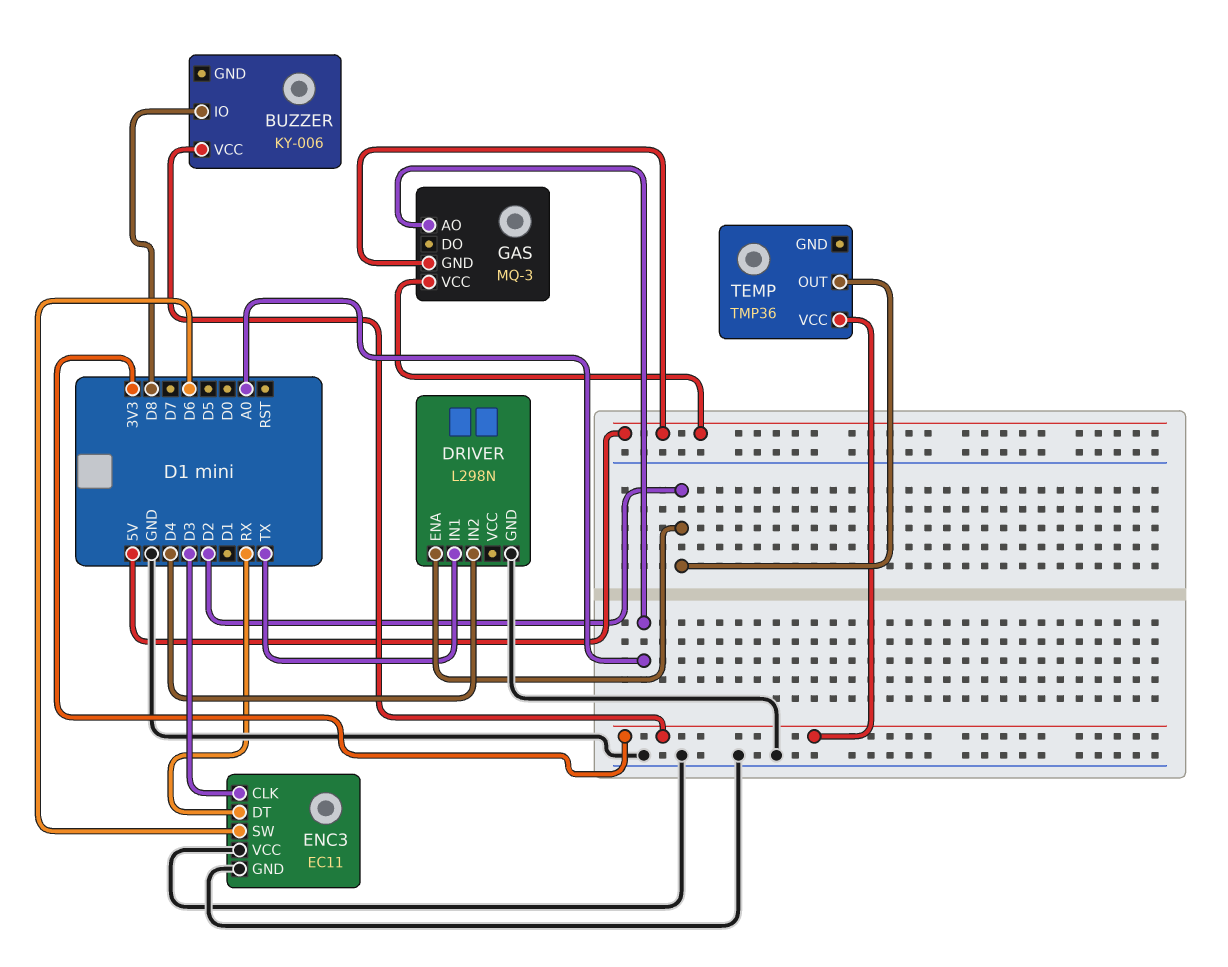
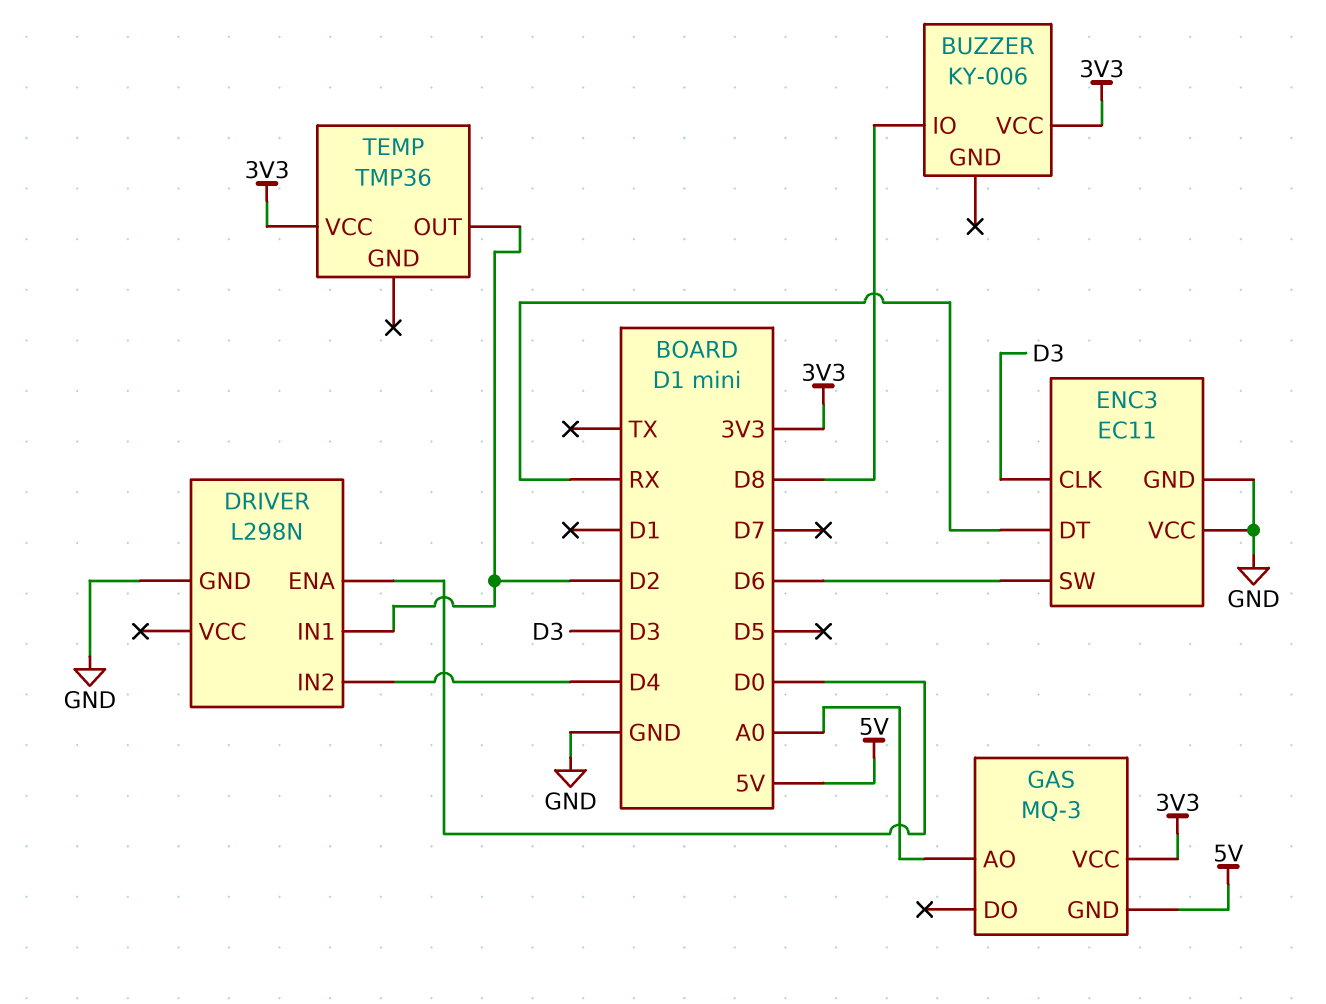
DRIVER pin ENA: D2 -> D0
DRIVER pin IN1: TX -> D2
GAS pin VCC: 5V -> 3V3

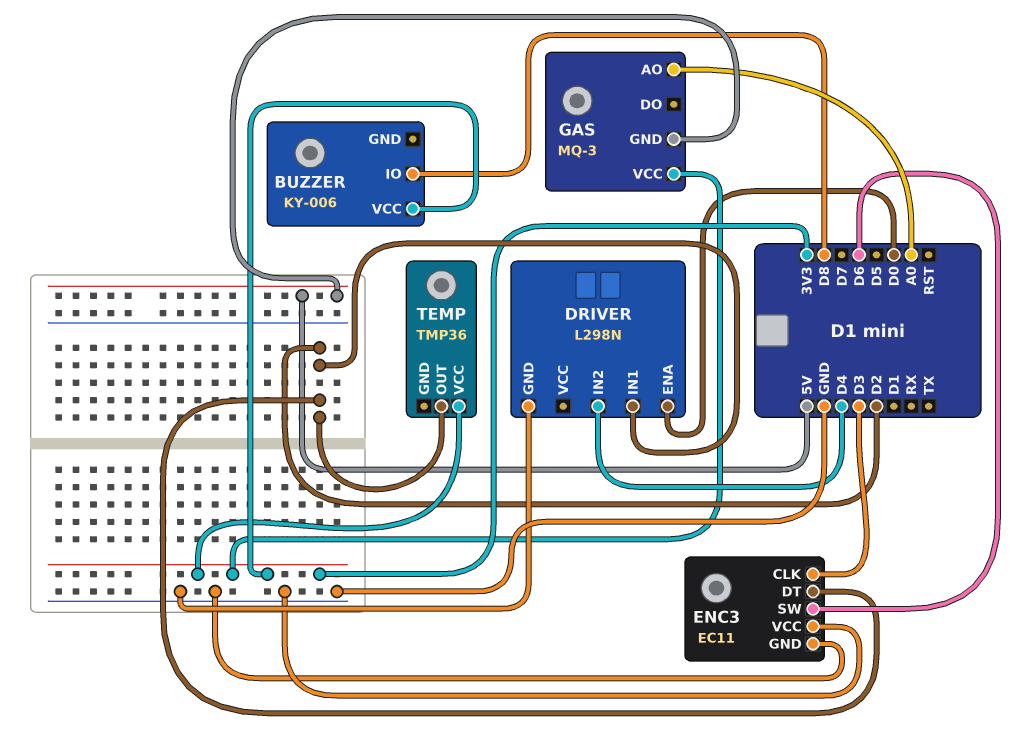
ENC3 pin DT: RX -> D2

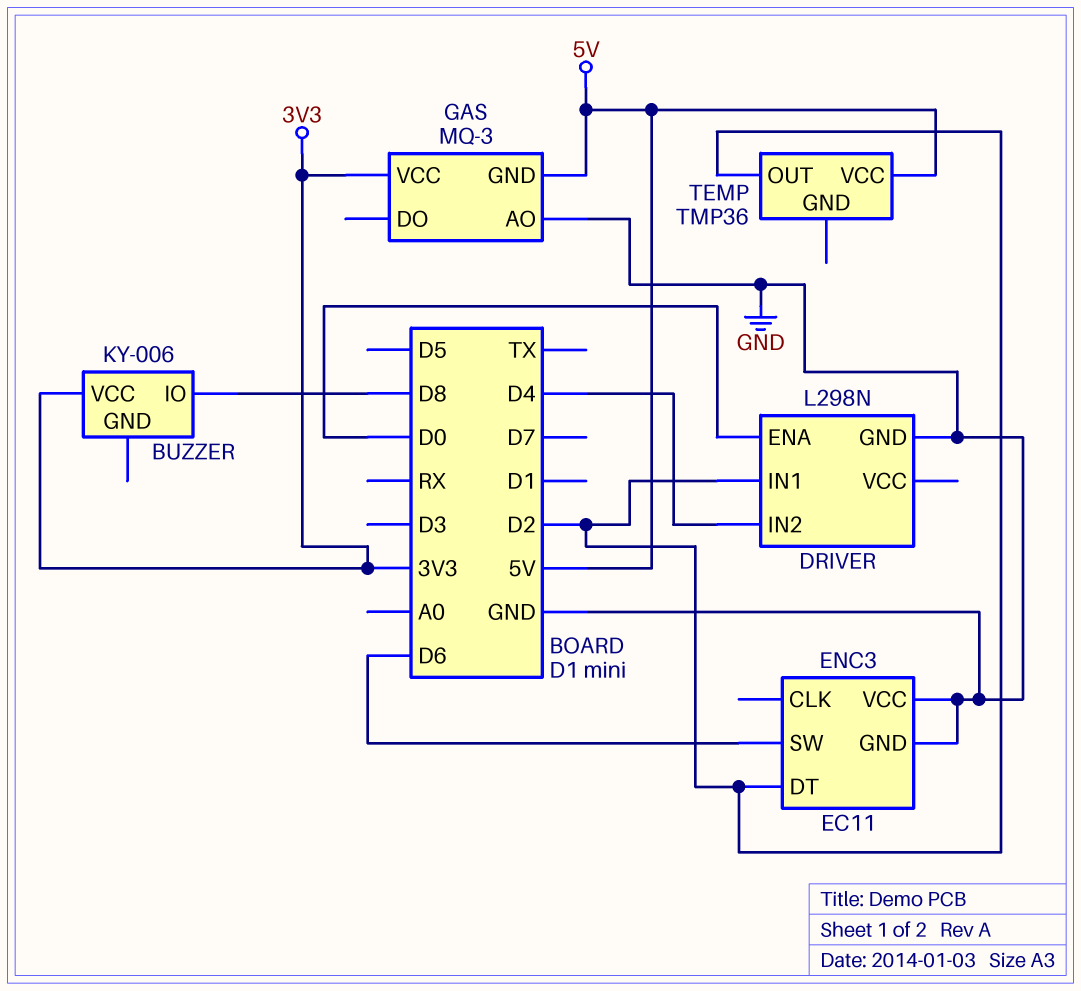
ENC3 pin CLK: D3 -> none
GAS pin AO: A0 -> GND
TEMP pin VCC: 3V3 -> 5V

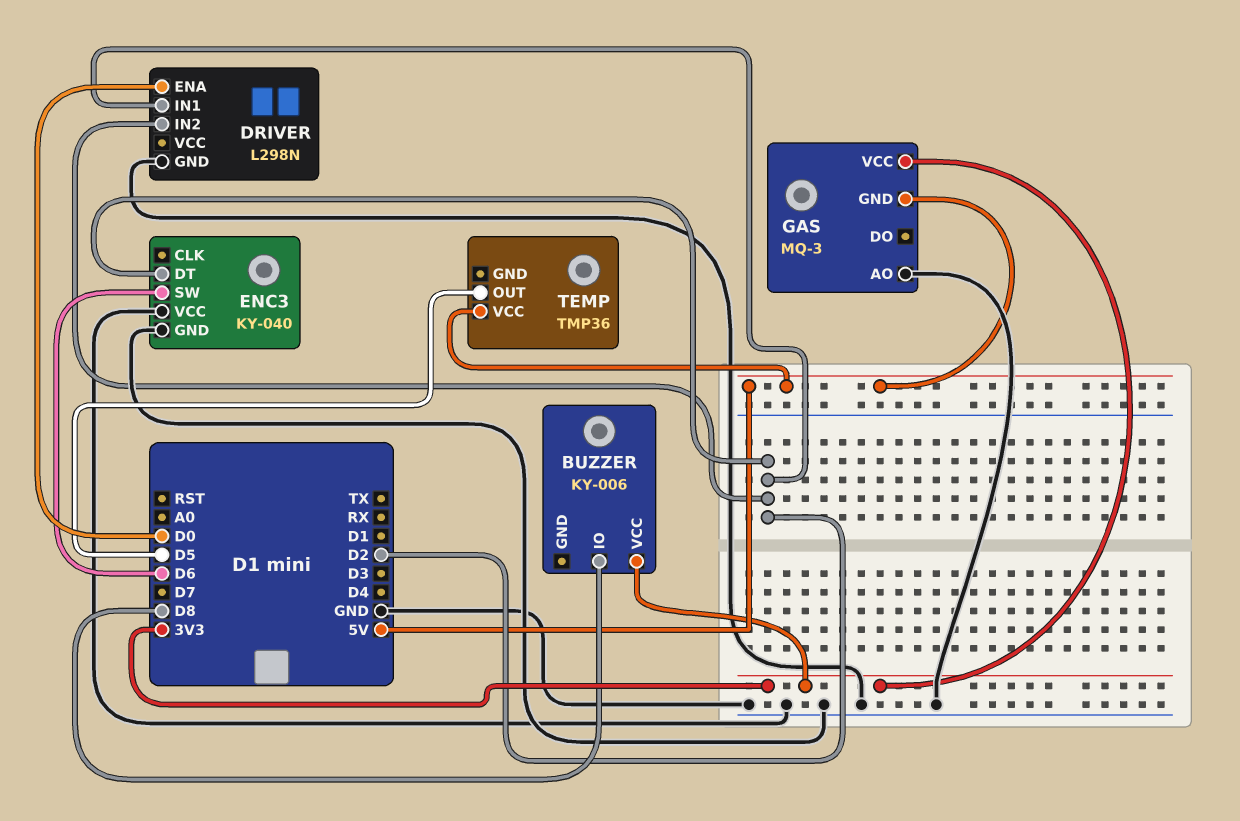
DRIVER pin IN2: D4 -> D2
ENC3: EC11 -> KY-040
TEMP pin OUT: D2 -> D5

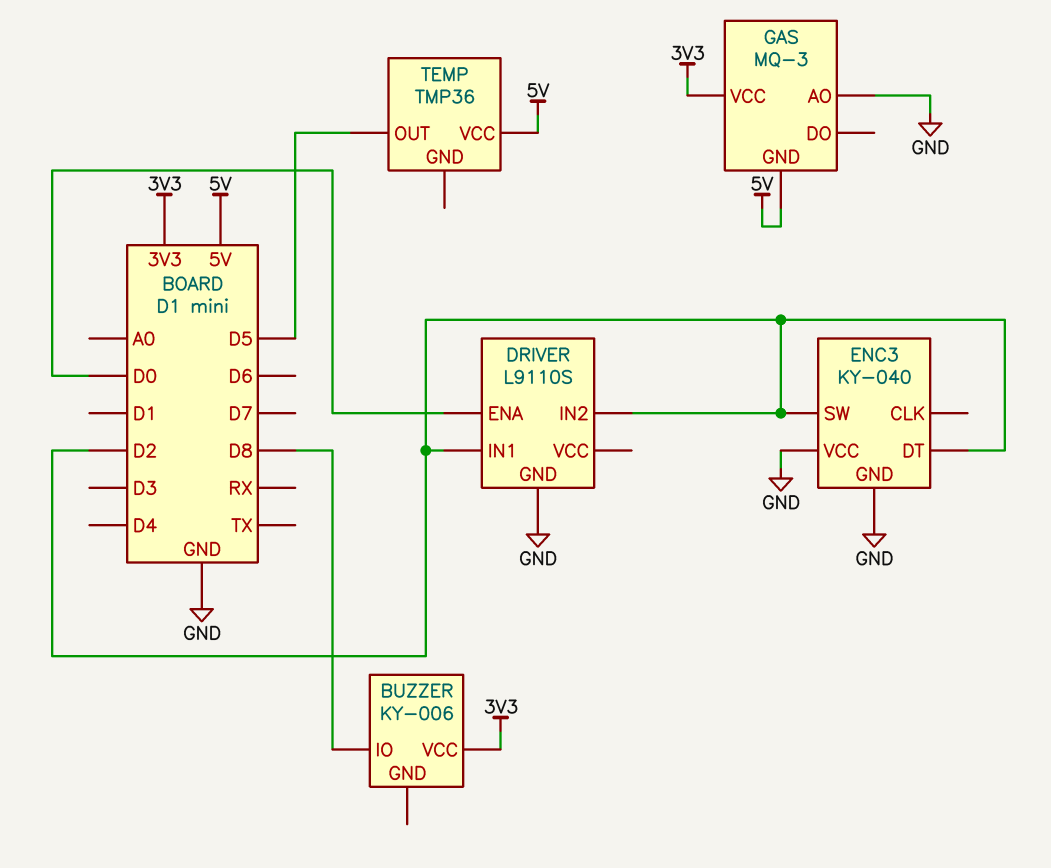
DRIVER: L298N -> L9110S
ENC3 pin SW: D6 -> D2

